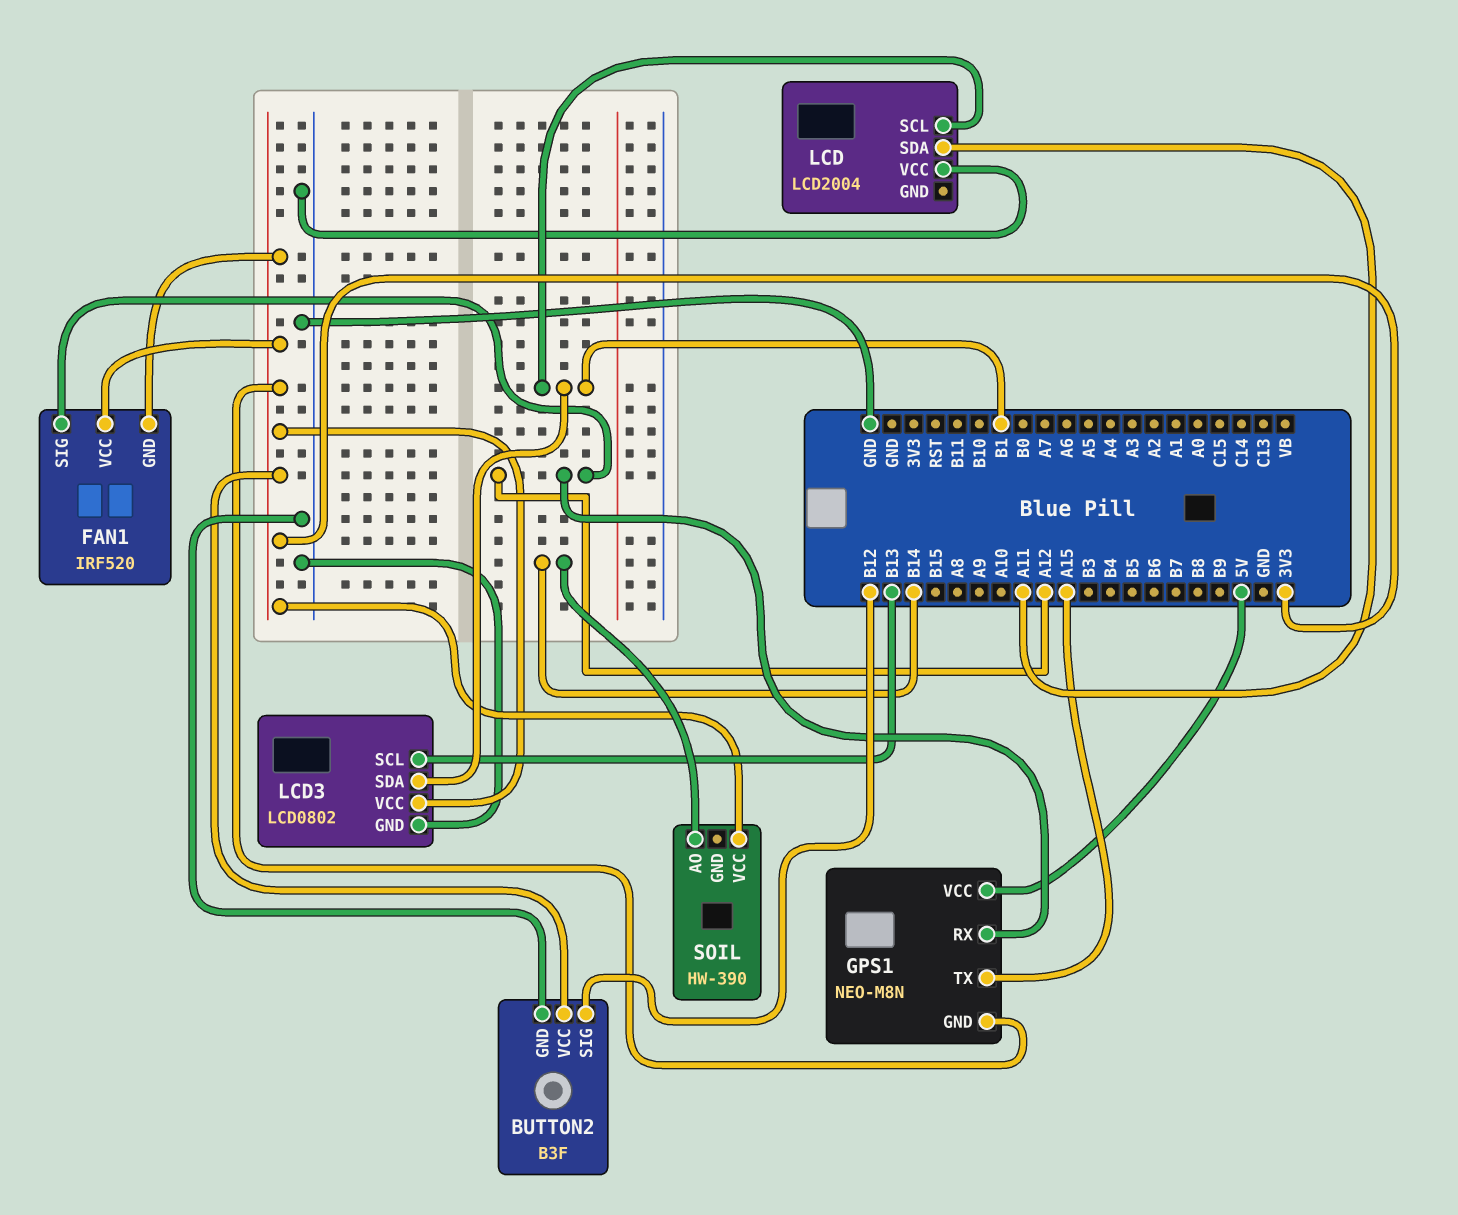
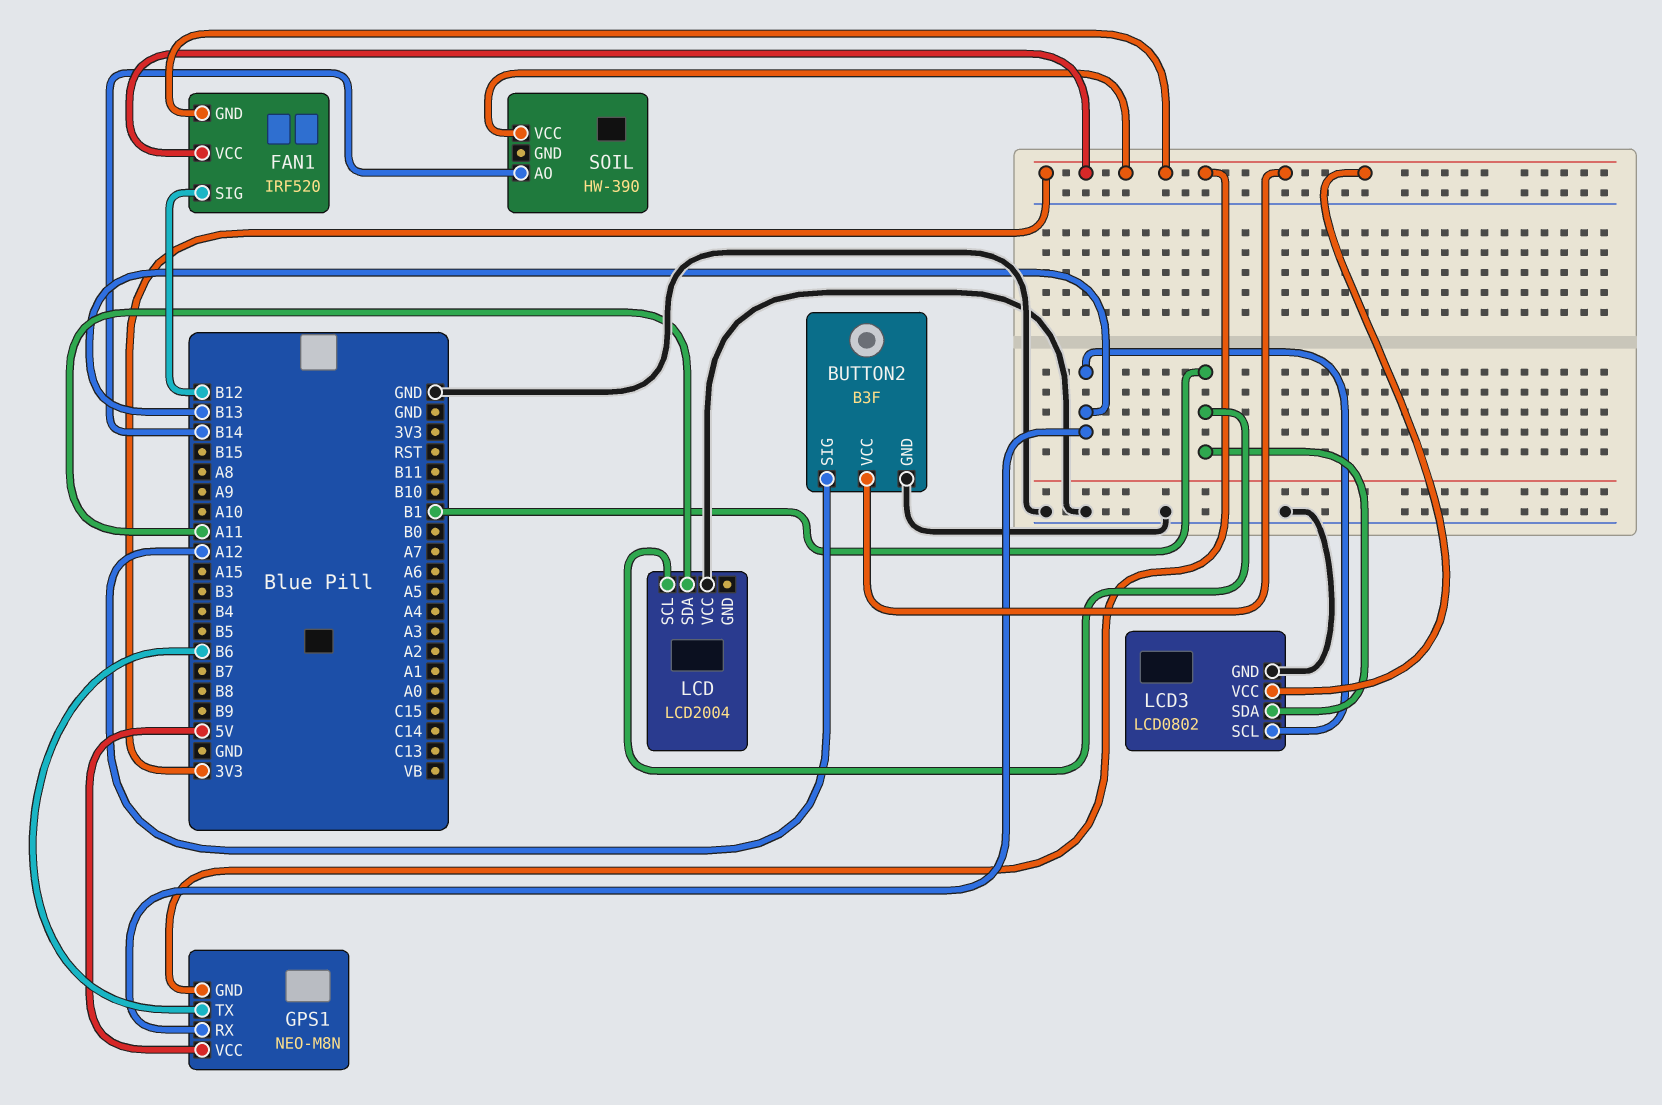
BUTTON2 pin SIG: B12 -> A12
FAN1 pin SIG: A12 -> B12
GPS1 pin RX: A12 -> B13
GPS1 pin TX: A15 -> B6

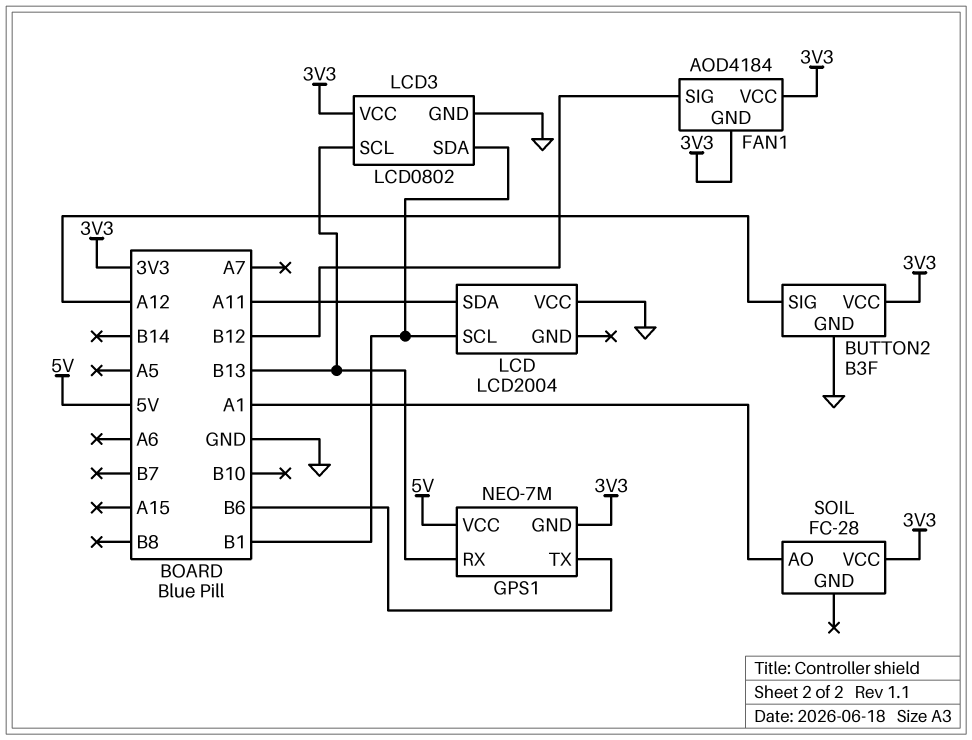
FAN1: IRF520 -> AOD4184
GPS1: NEO-M8N -> NEO-7M
SOIL: HW-390 -> FC-28
SOIL pin AO: B14 -> A1

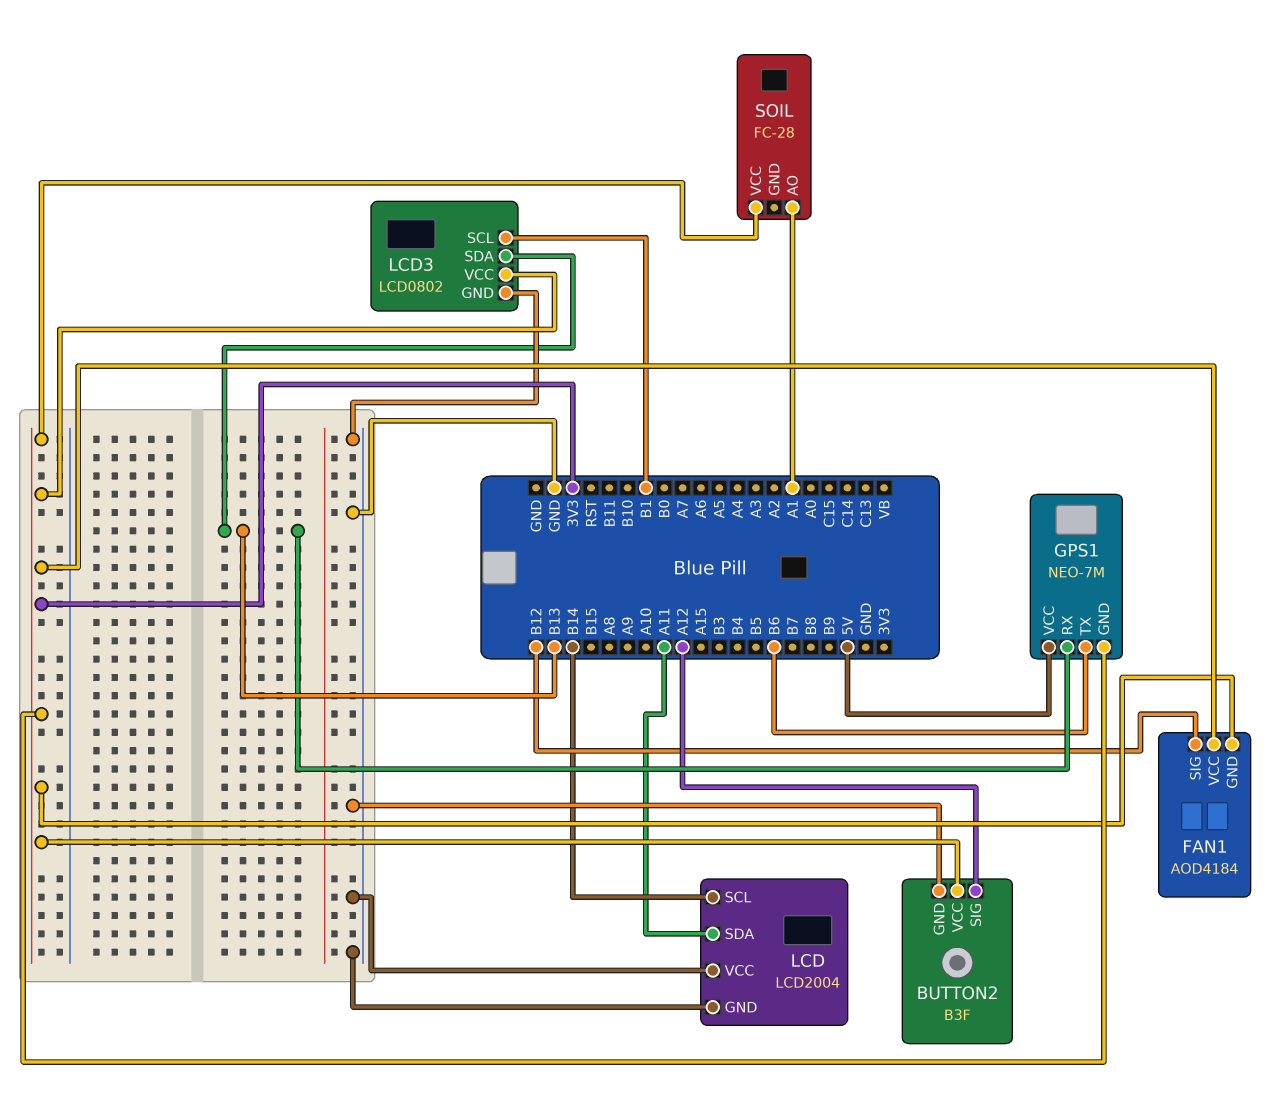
LCD pin GND: none -> GND
LCD pin SCL: B1 -> B14
LCD3 pin SCL: B13 -> B1
LCD3 pin SDA: B1 -> B13

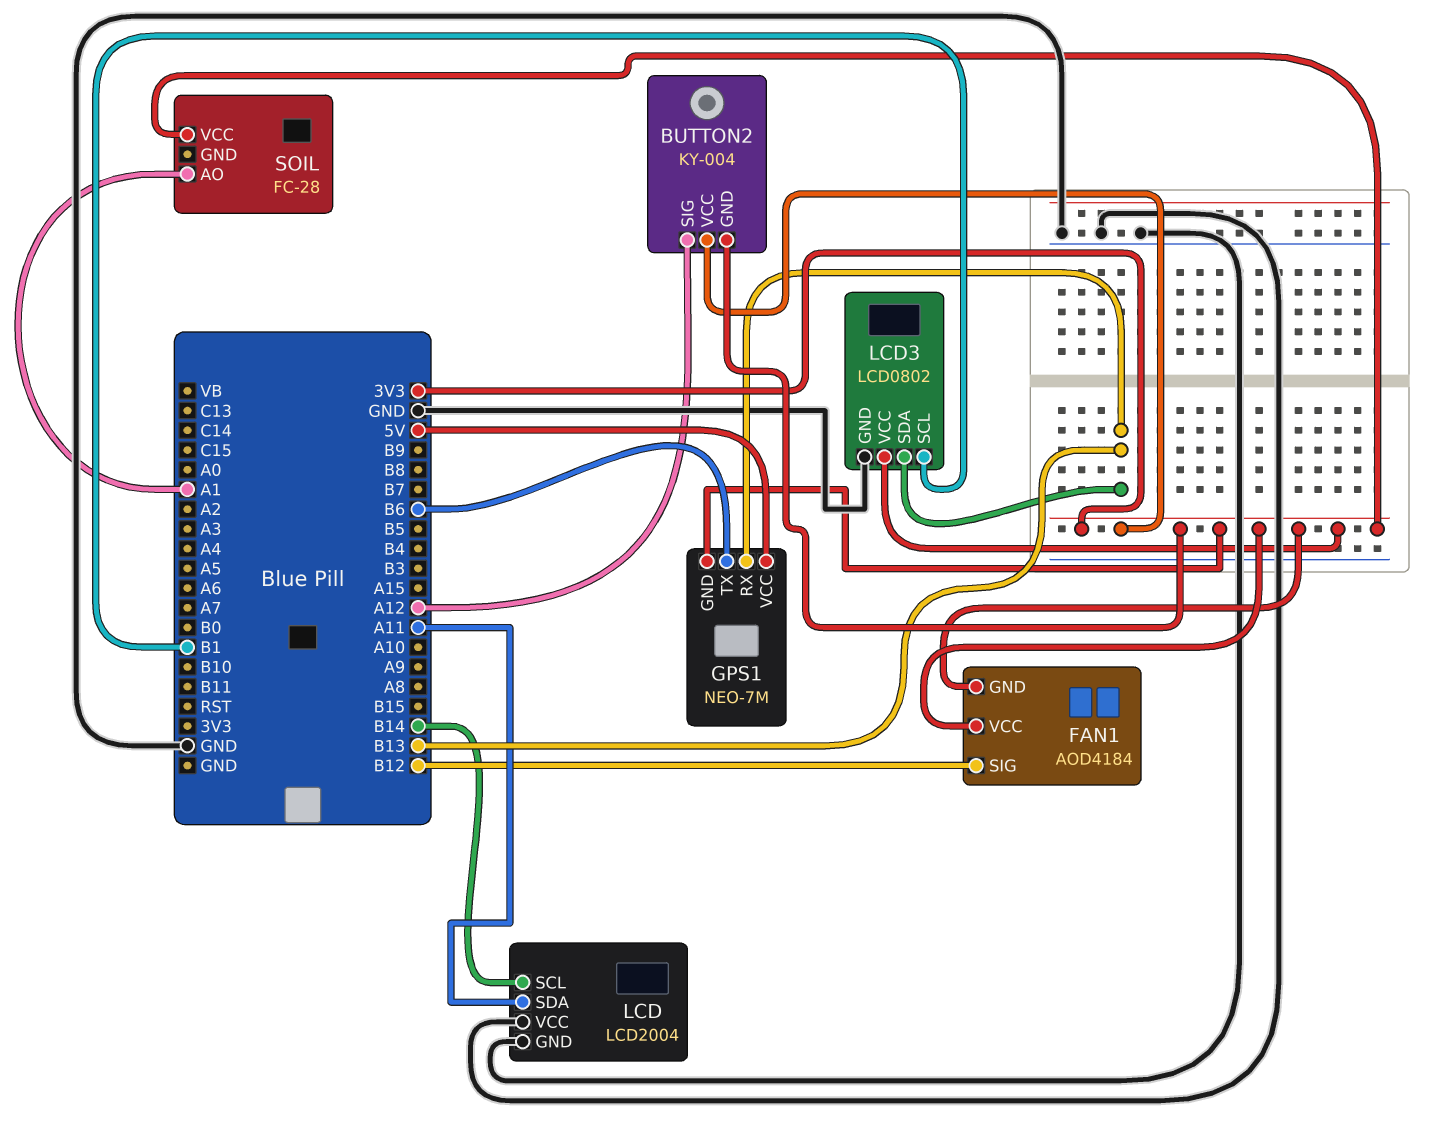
BUTTON2: B3F -> KY-004
BUTTON2 pin GND: GND -> 3V3

